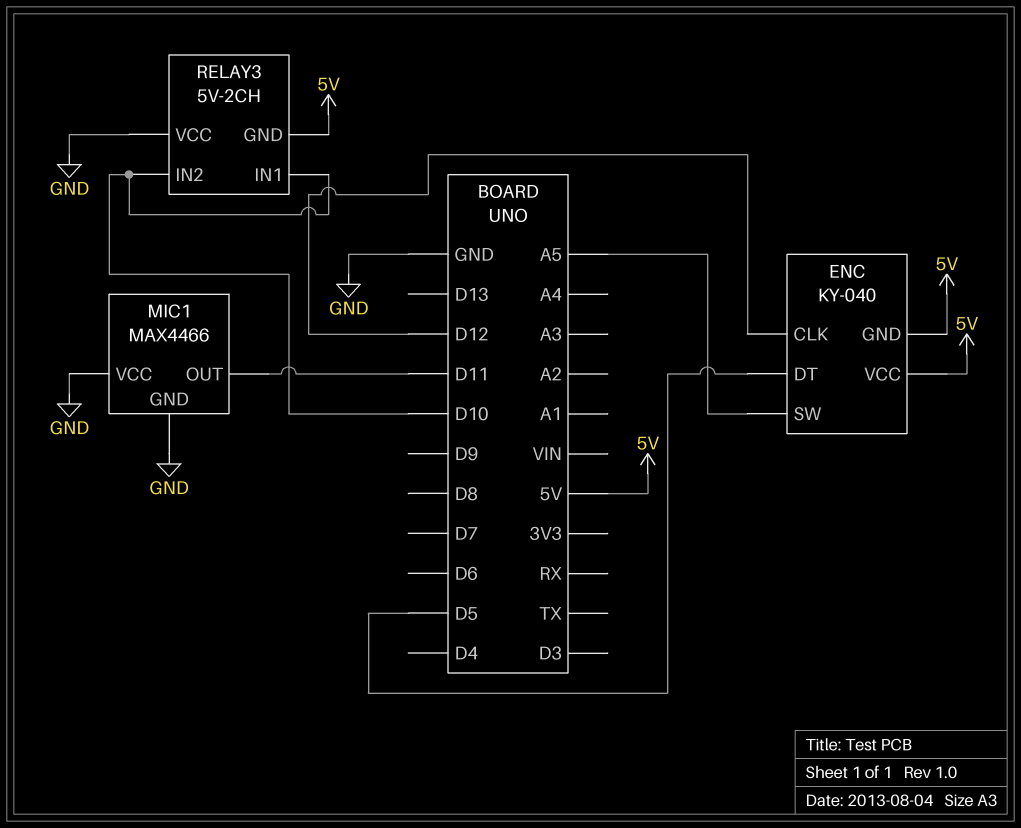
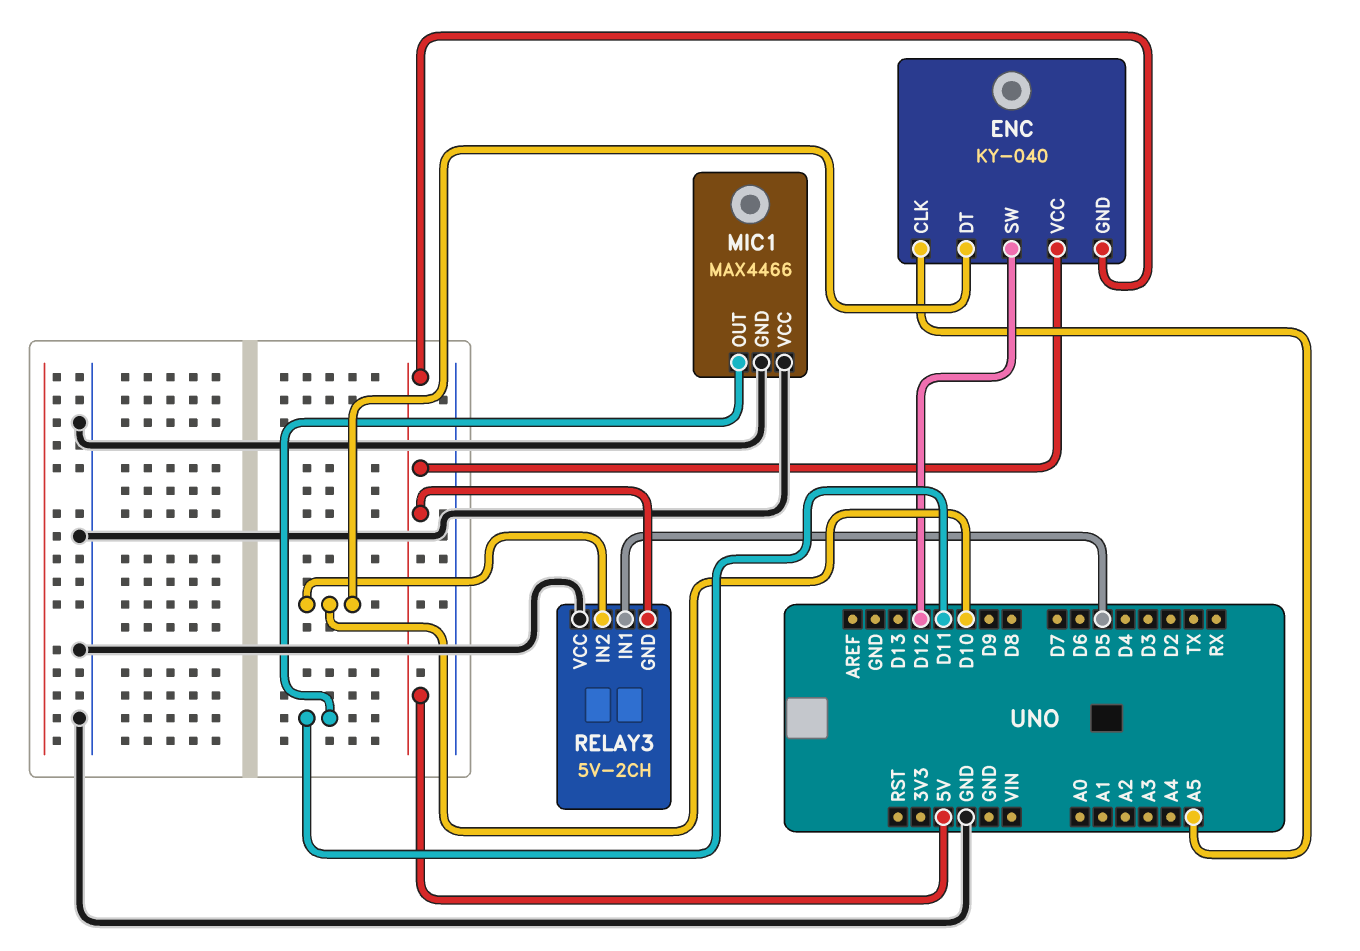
ENC pin CLK: D12 -> A5
ENC pin DT: D5 -> D10
ENC pin SW: A5 -> D12
RELAY3 pin IN1: D10 -> D5

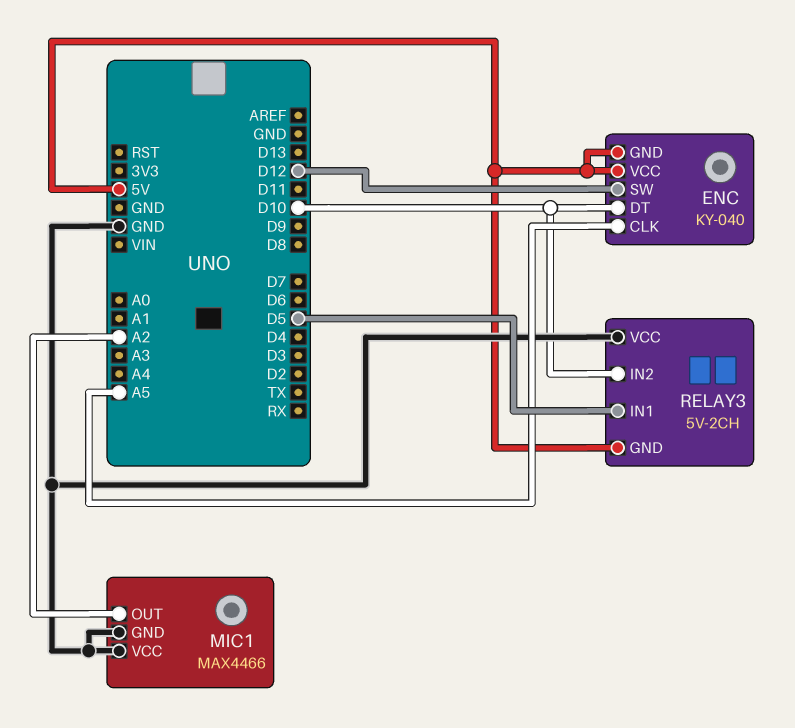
MIC1 pin OUT: D11 -> A2

